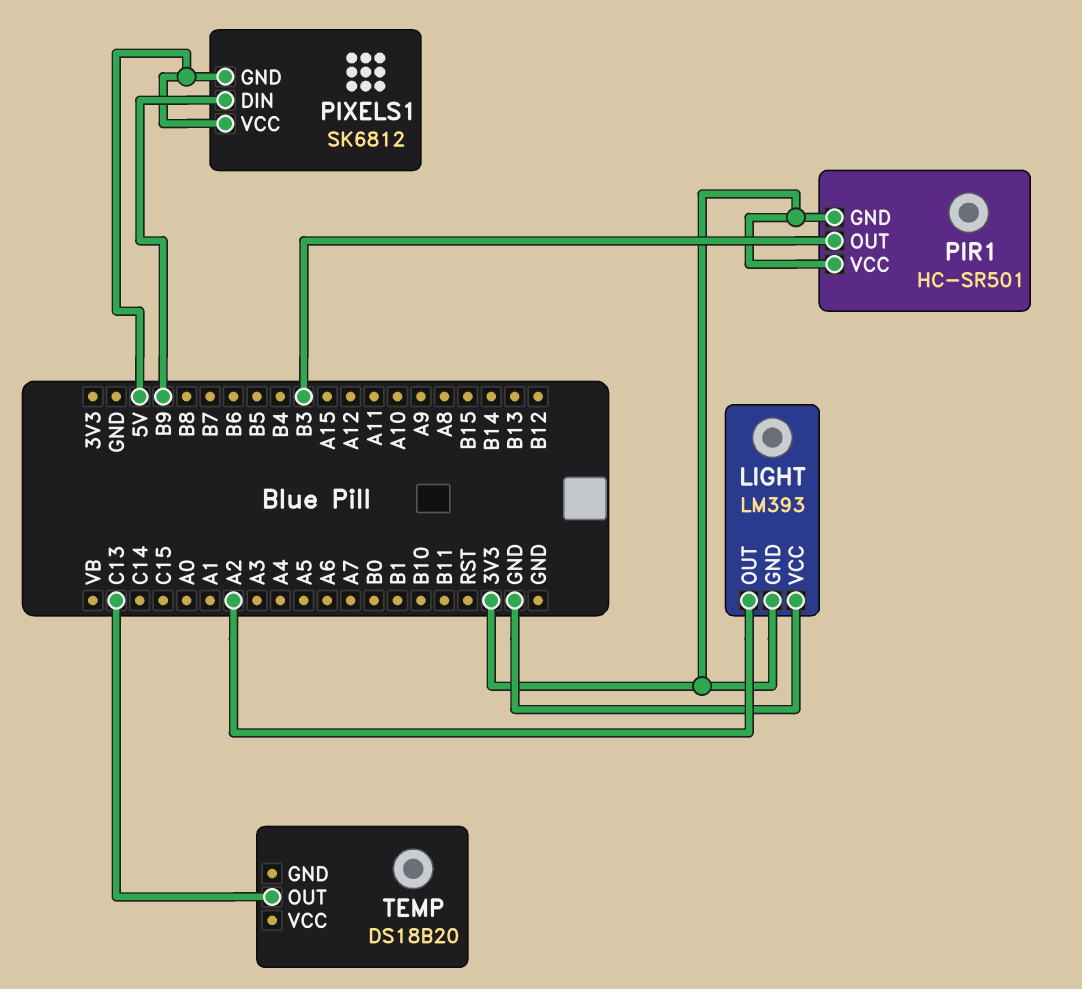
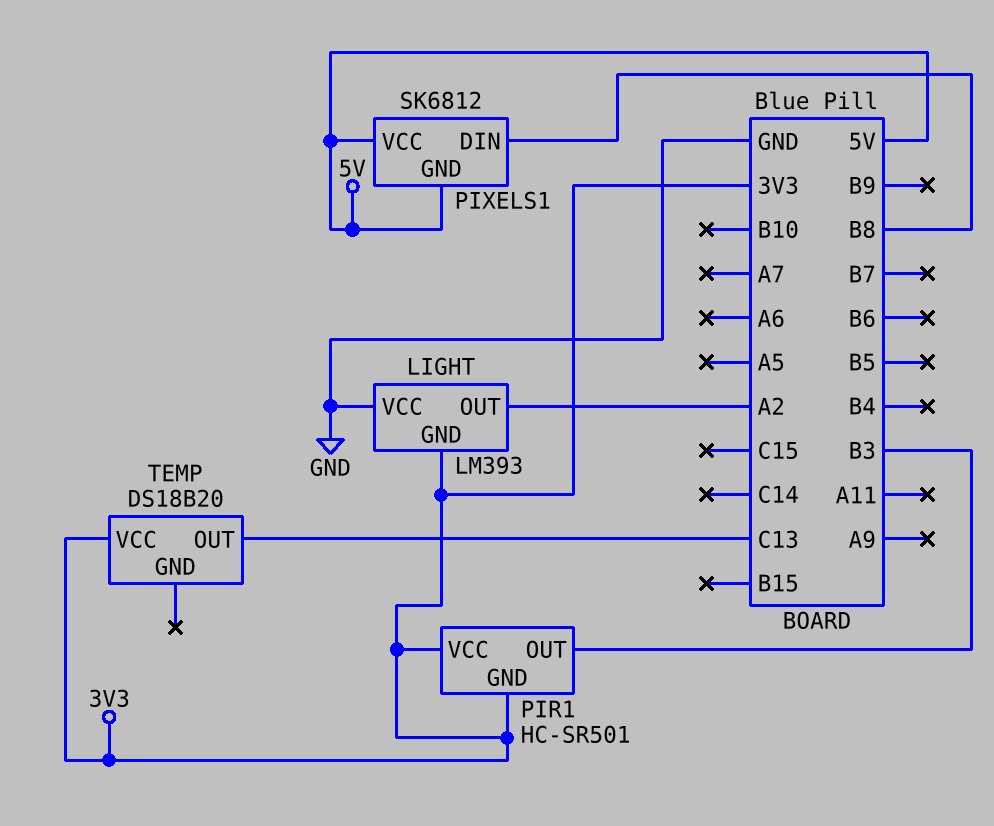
PIXELS1 pin DIN: B9 -> B8
TEMP pin VCC: none -> 3V3

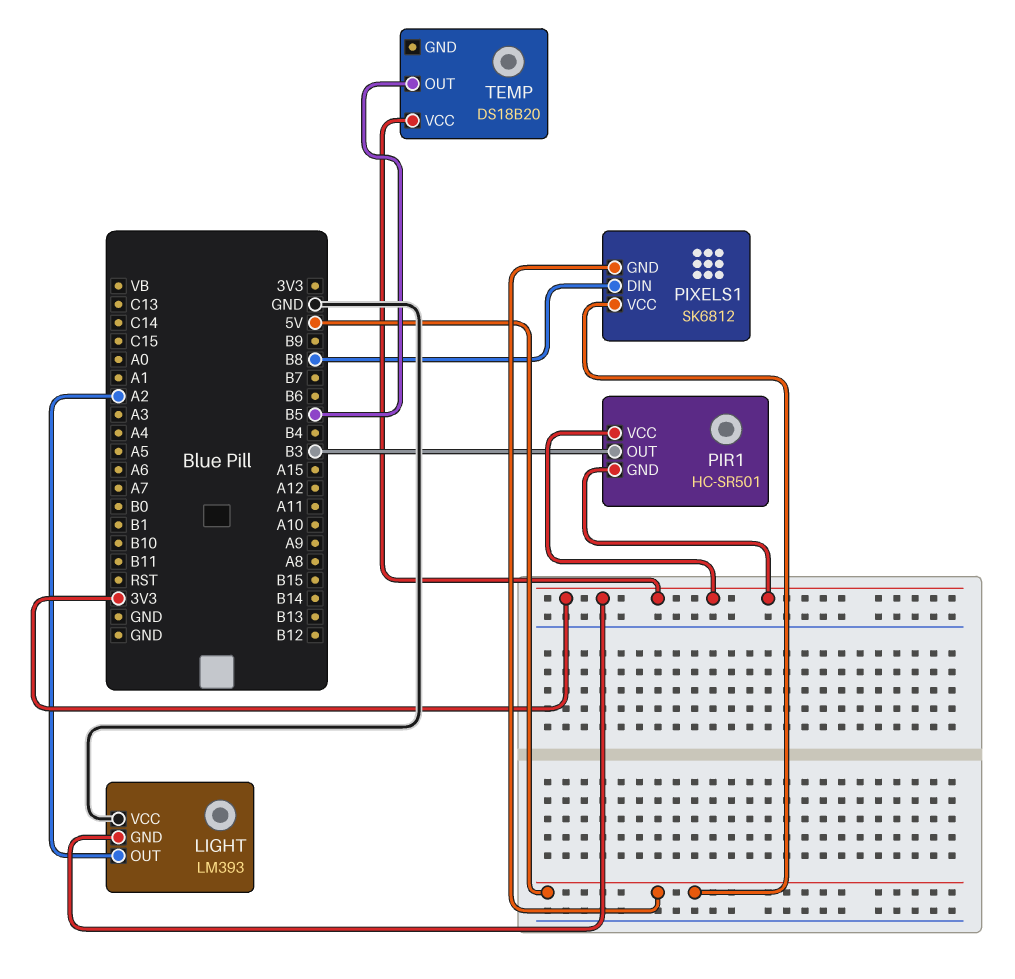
TEMP pin OUT: C13 -> B5

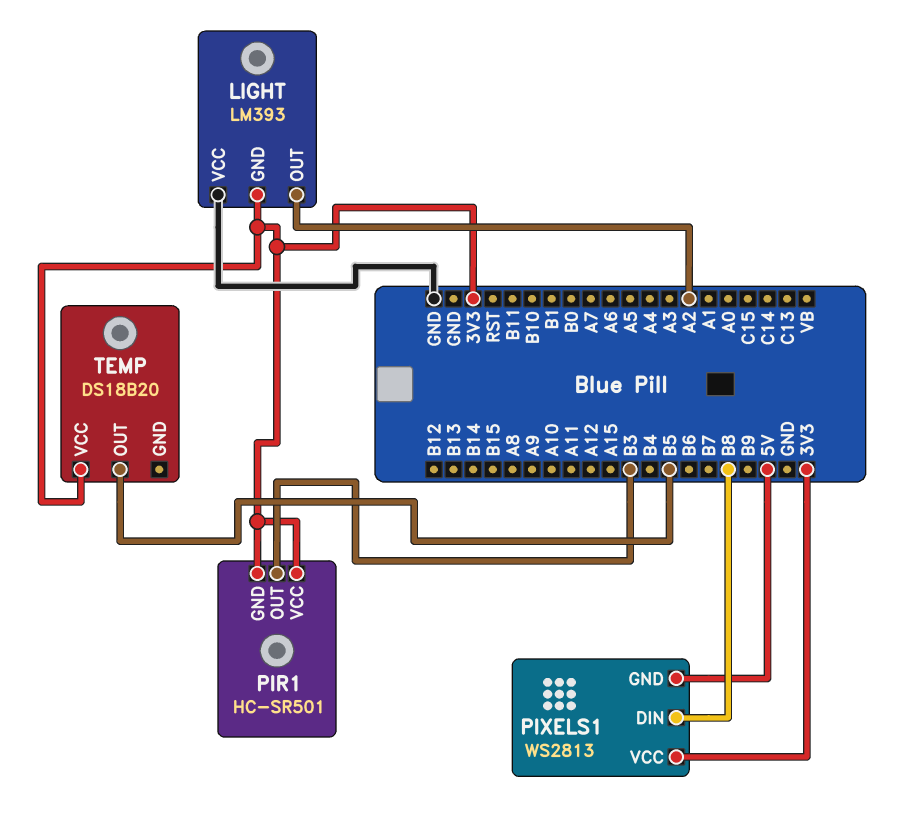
PIXELS1: SK6812 -> WS2813
PIXELS1 pin VCC: 5V -> 3V3

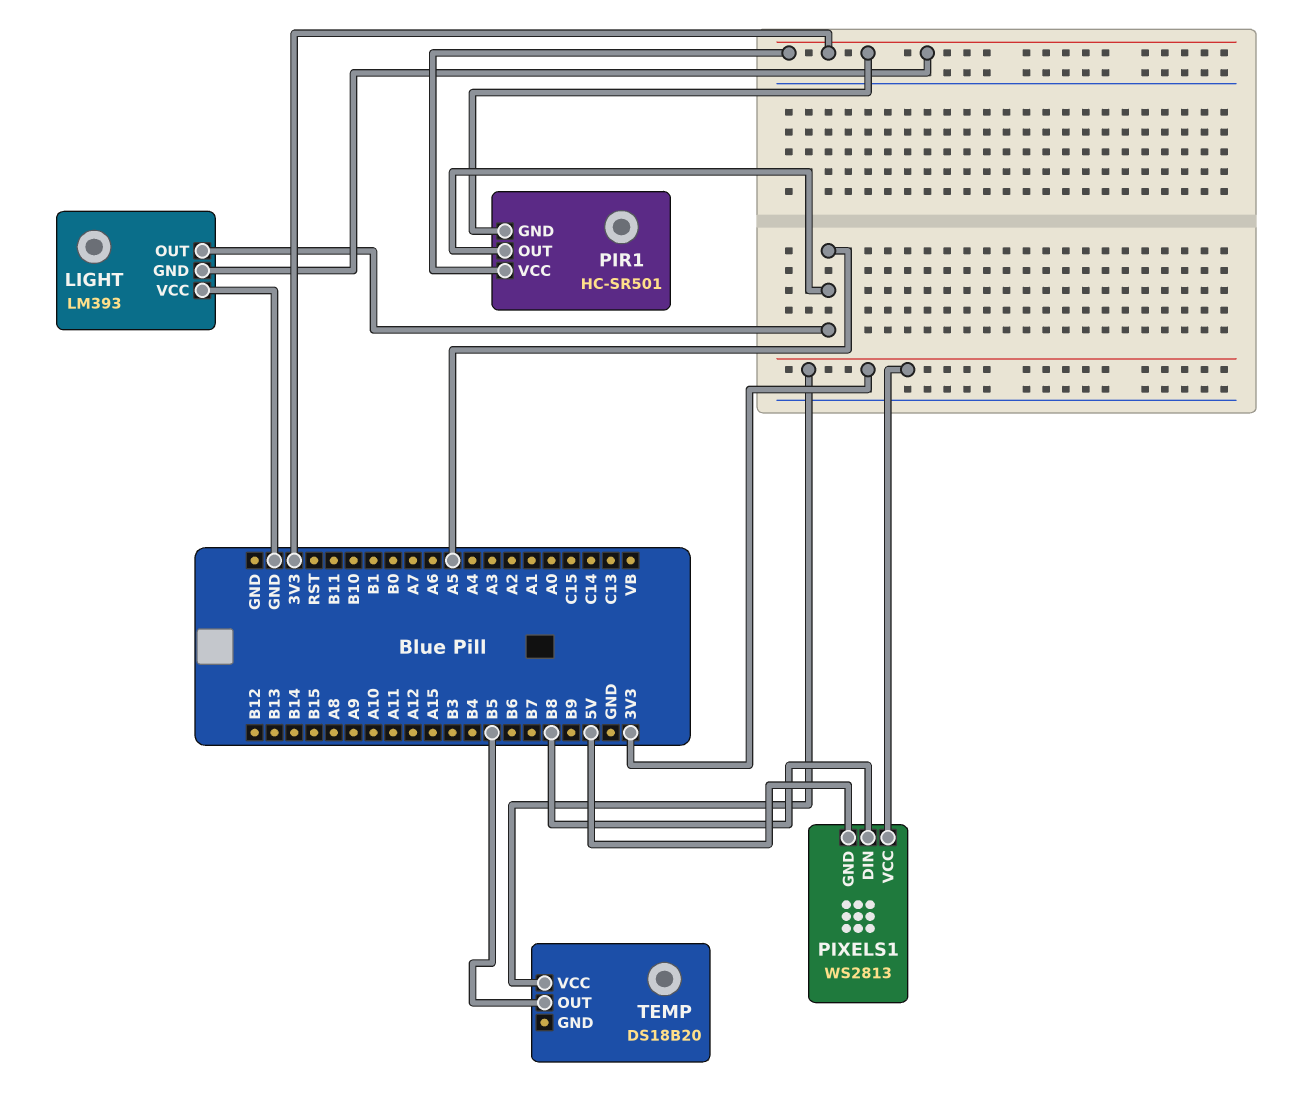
LIGHT pin OUT: A2 -> A5
PIR1 pin OUT: B3 -> A5

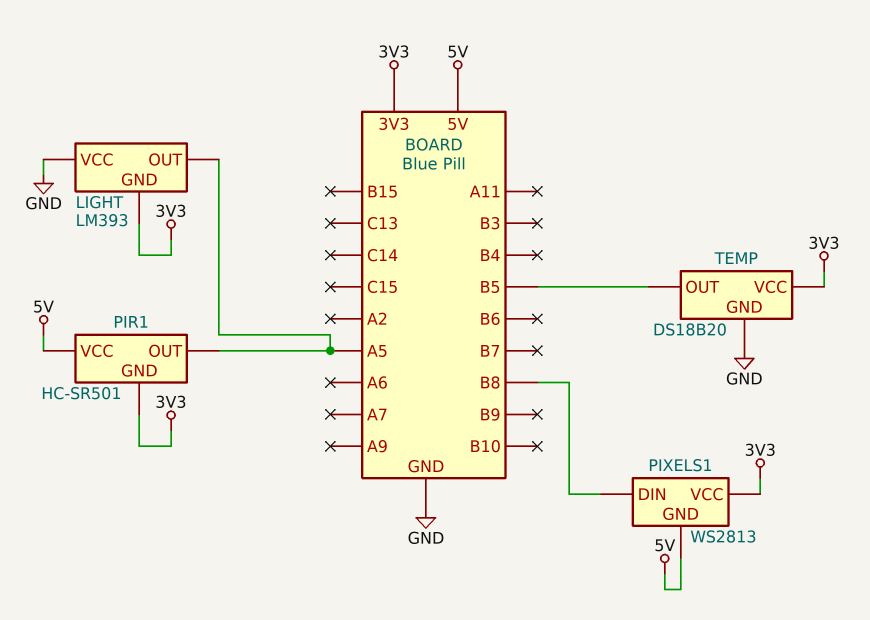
PIR1 pin VCC: 3V3 -> 5V
TEMP pin GND: none -> GND

